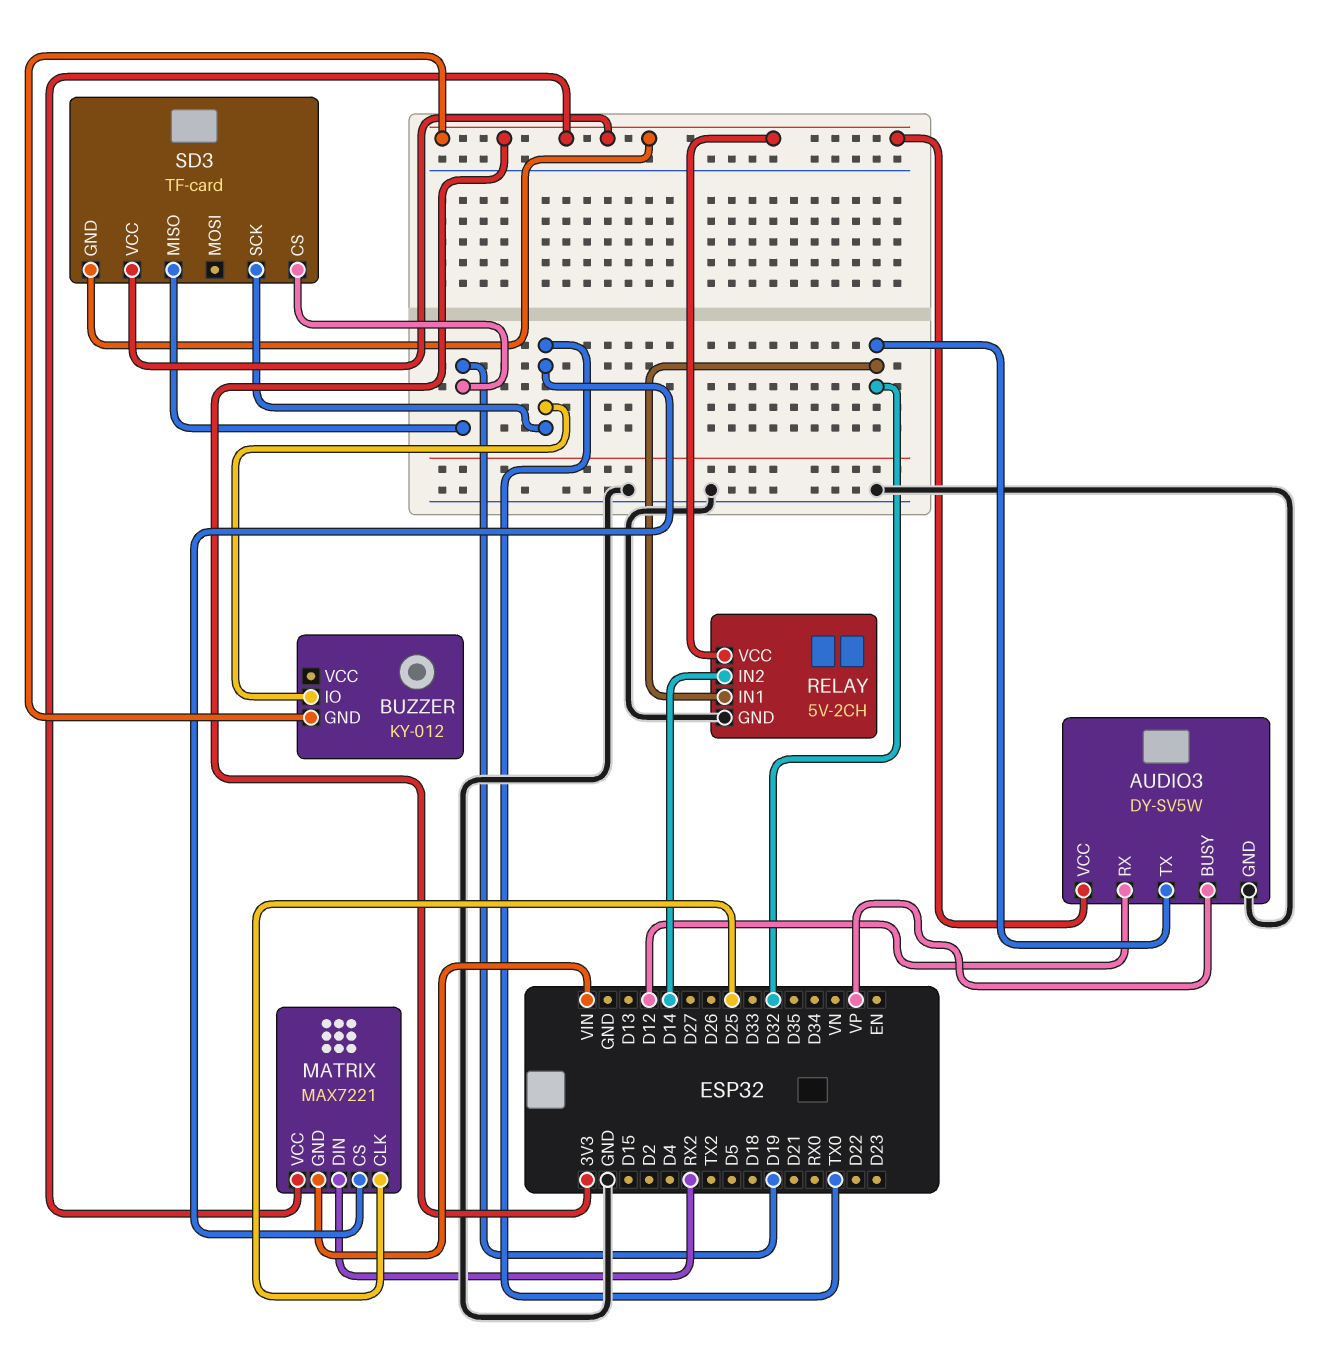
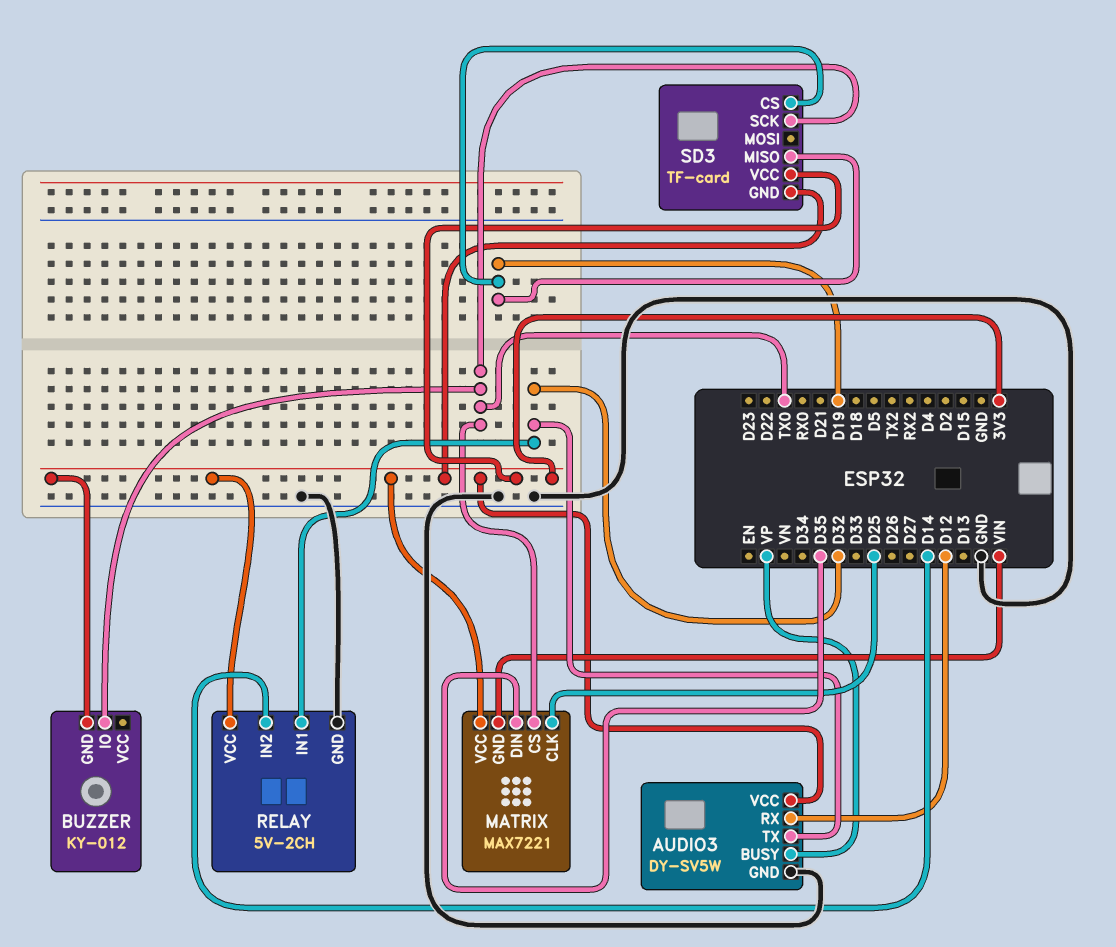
MATRIX pin DIN: RX2 -> D35

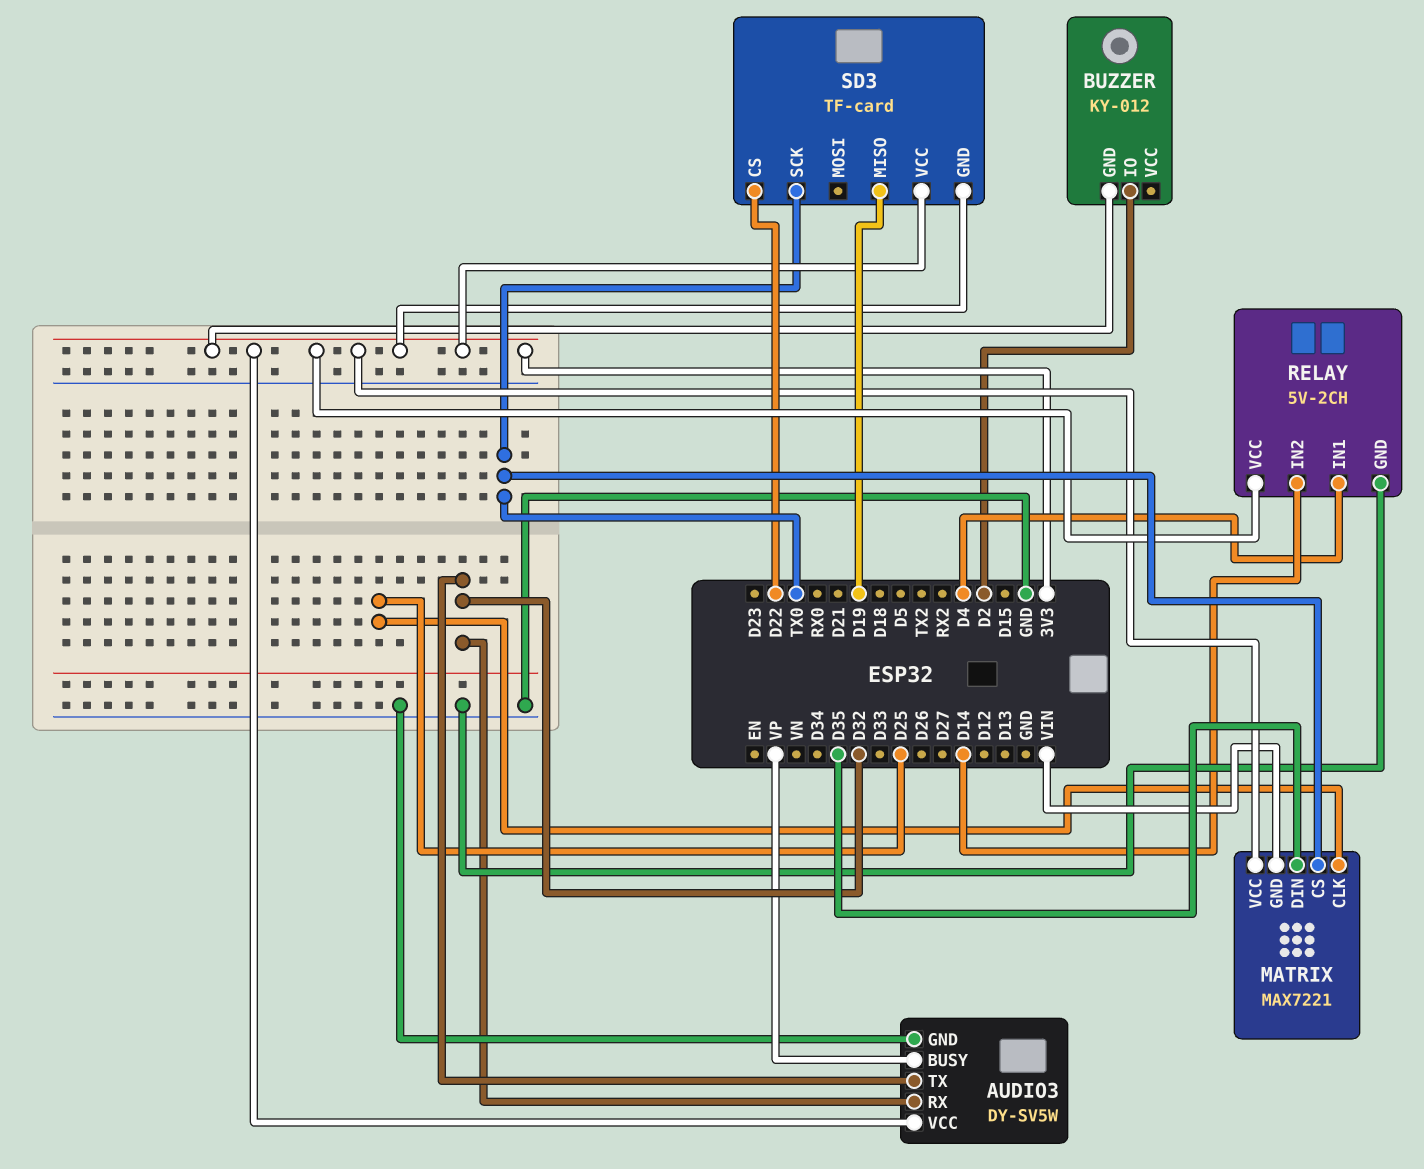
AUDIO3 pin RX: D12 -> D32
BUZZER pin IO: TX0 -> D2
RELAY pin IN1: D32 -> D4
SD3 pin CS: D19 -> D22

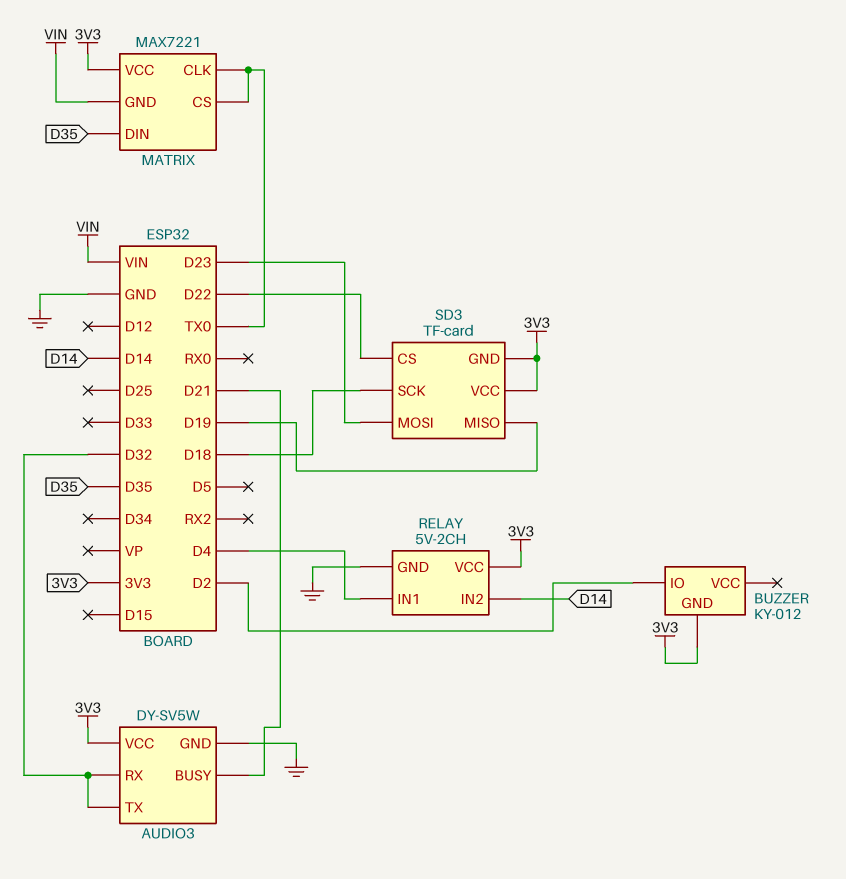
AUDIO3 pin BUSY: VP -> D21
MATRIX pin CLK: D25 -> TX0
SD3 pin MOSI: none -> D23
SD3 pin SCK: TX0 -> D18

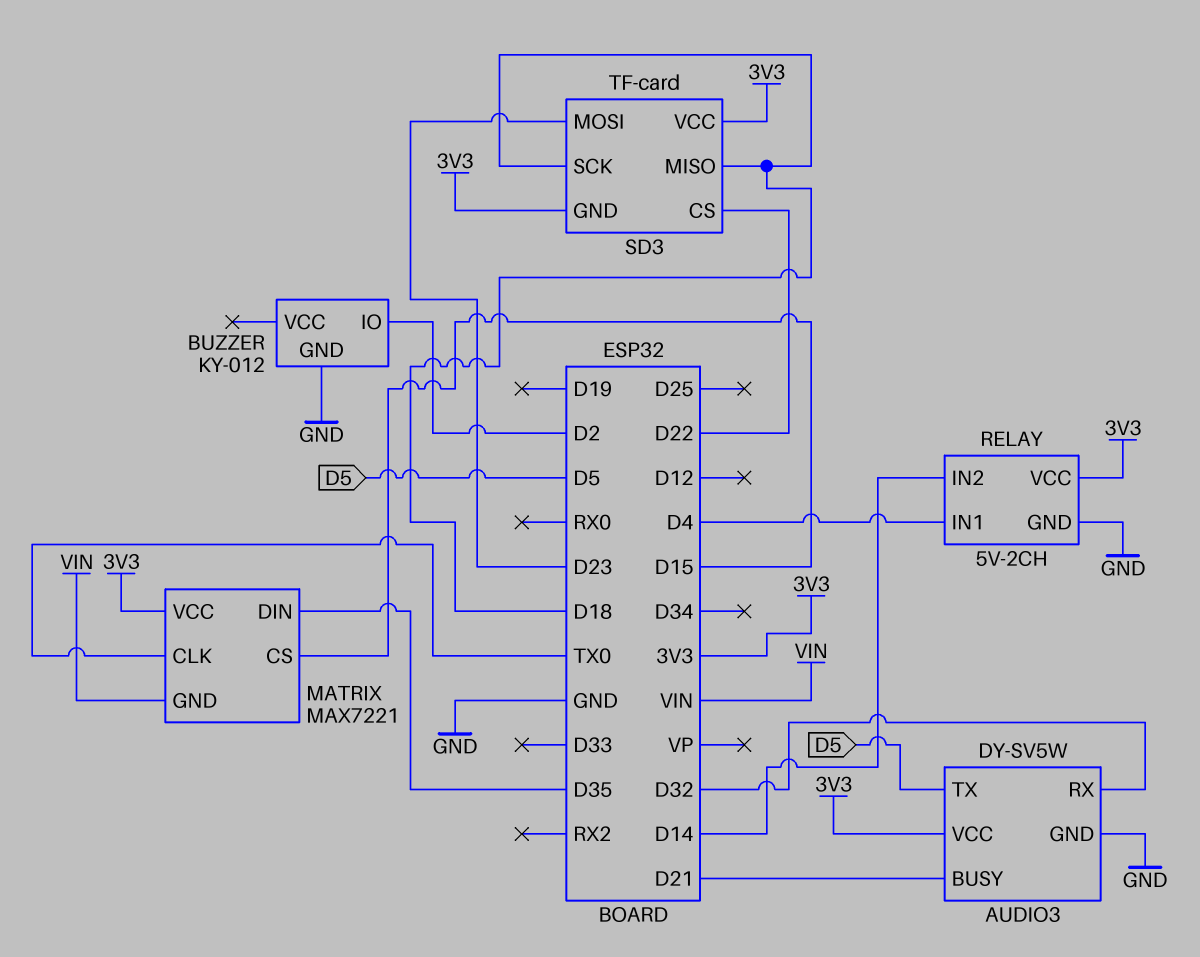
AUDIO3 pin TX: D32 -> D5
BUZZER pin GND: 3V3 -> GND
MATRIX pin CS: TX0 -> D15
SD3 pin MISO: D19 -> D18

